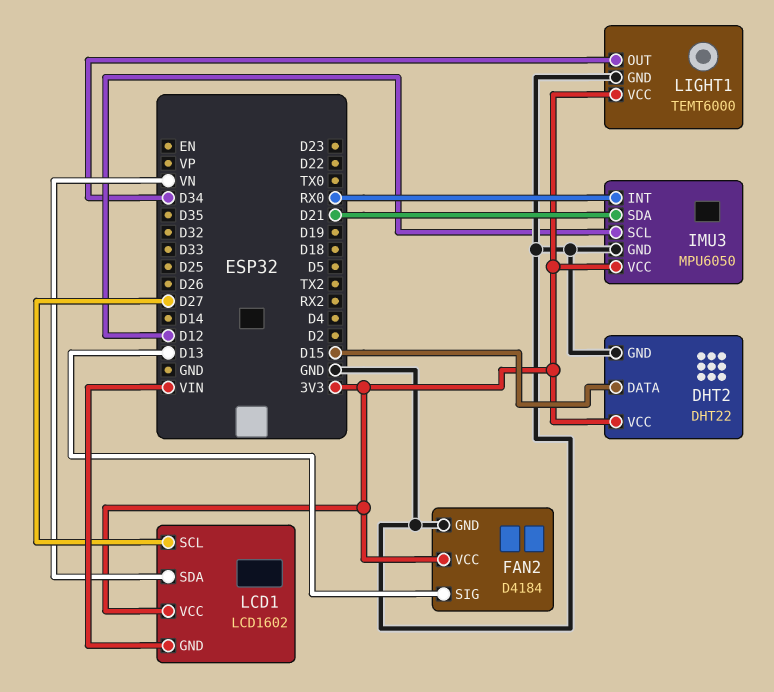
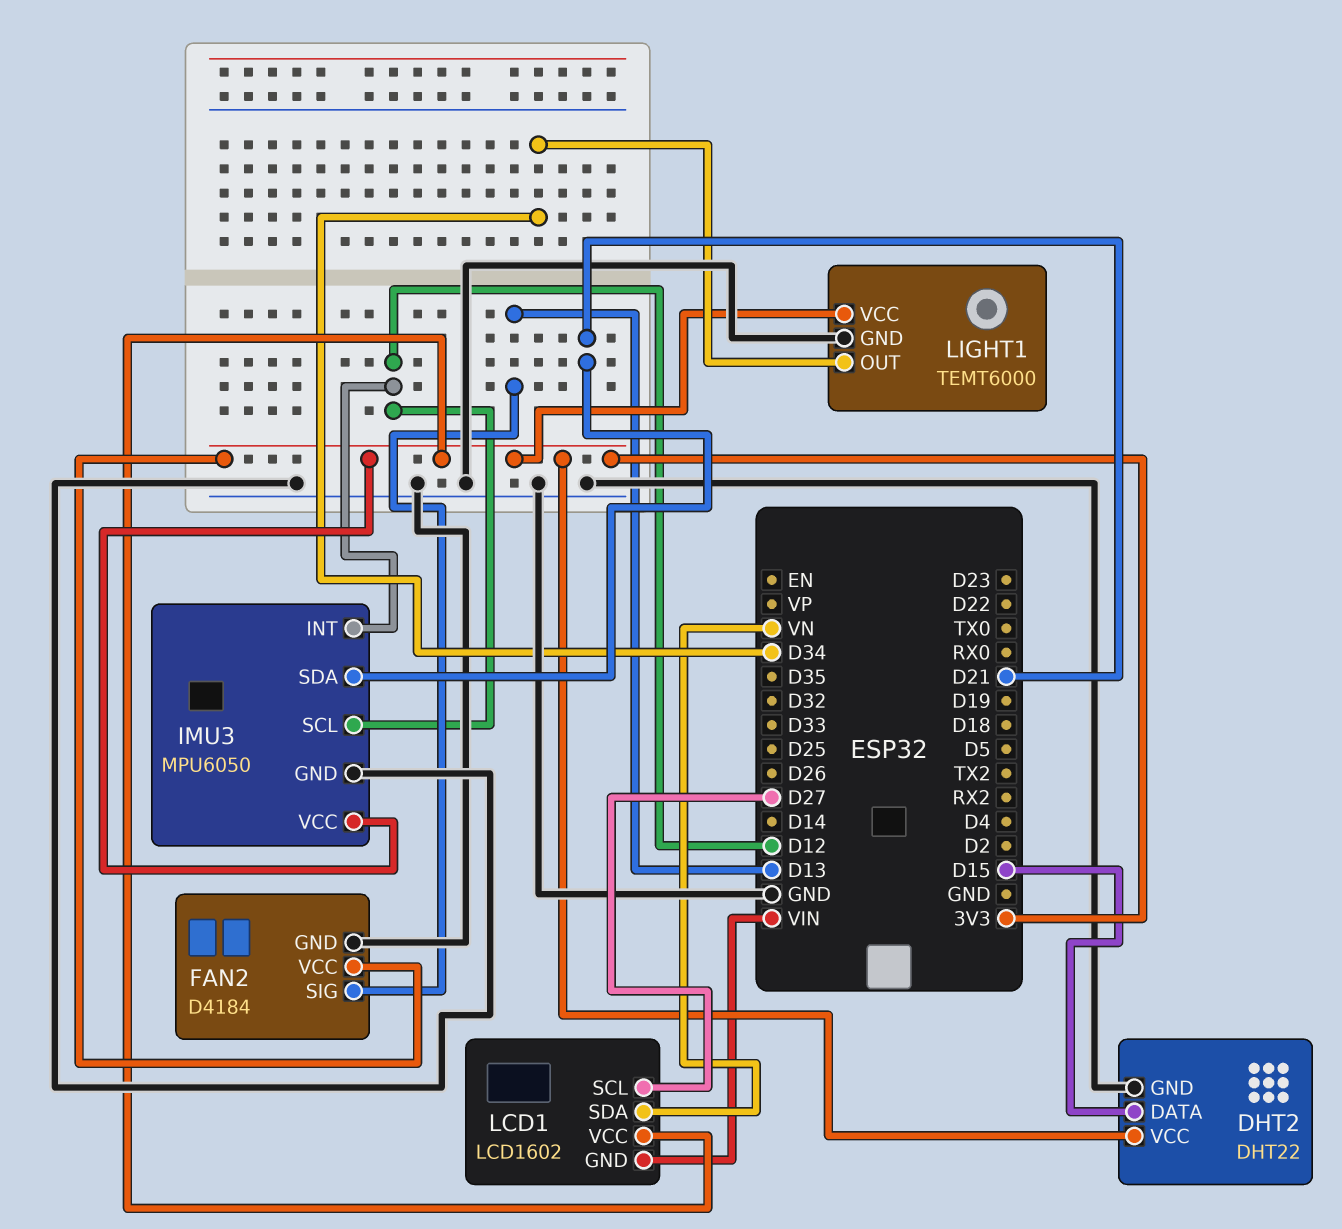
IMU3 pin INT: RX0 -> D12

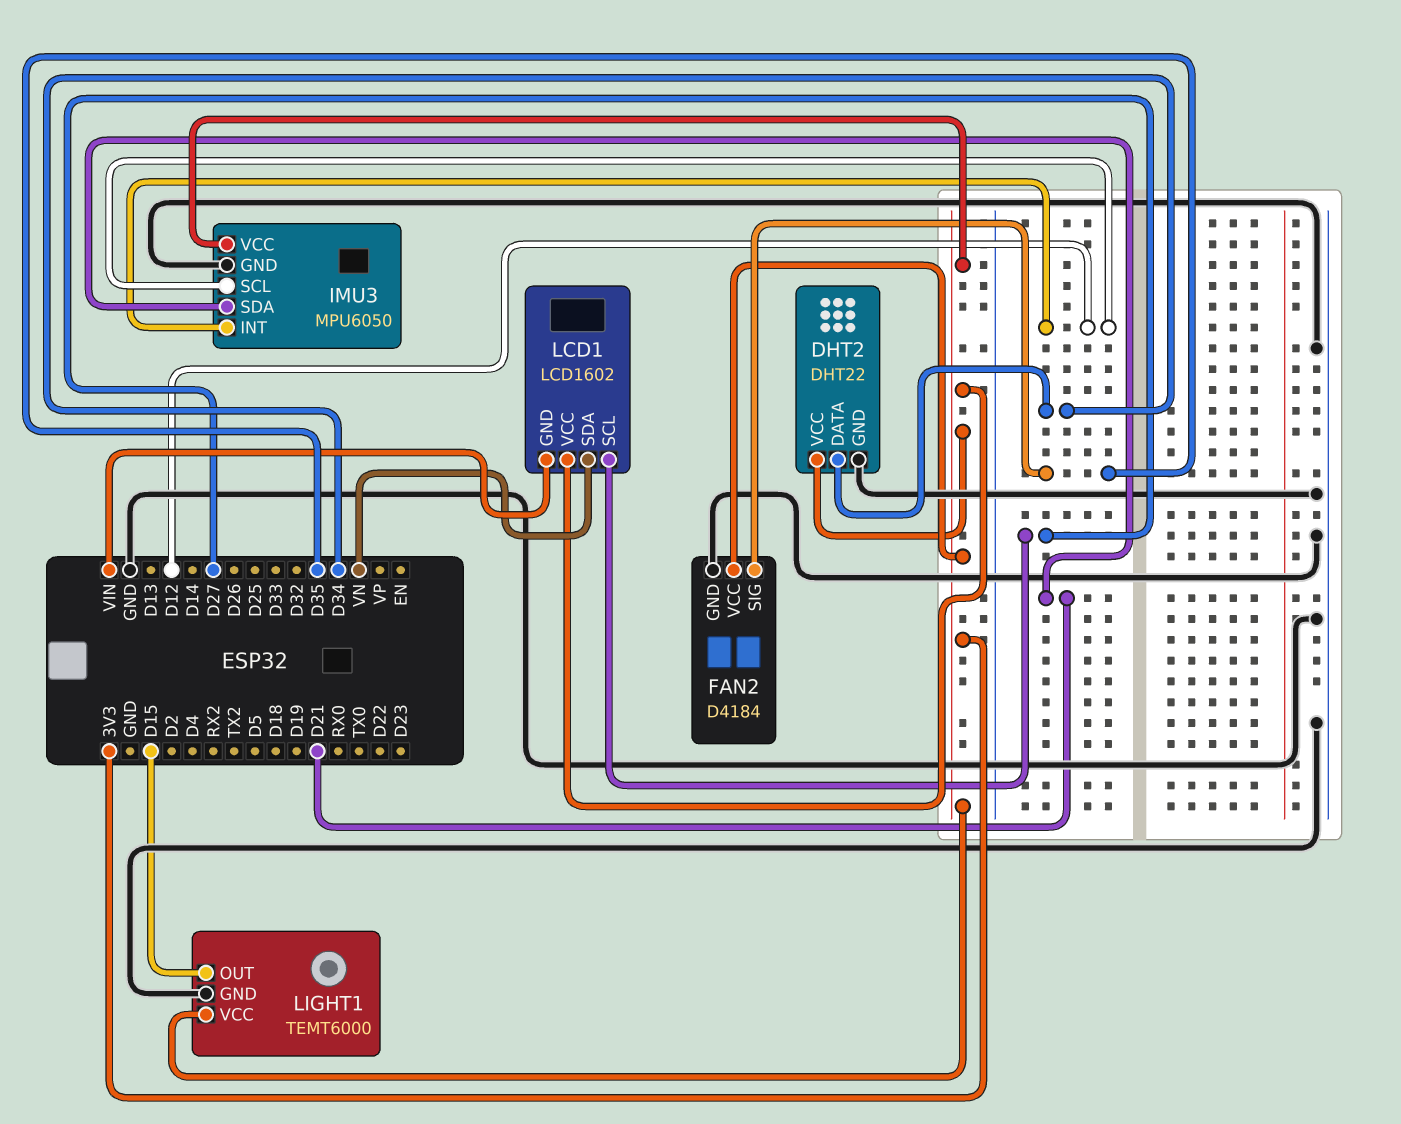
DHT2 pin DATA: D15 -> D34
FAN2 pin SIG: D13 -> D35
LIGHT1 pin OUT: D34 -> D15

